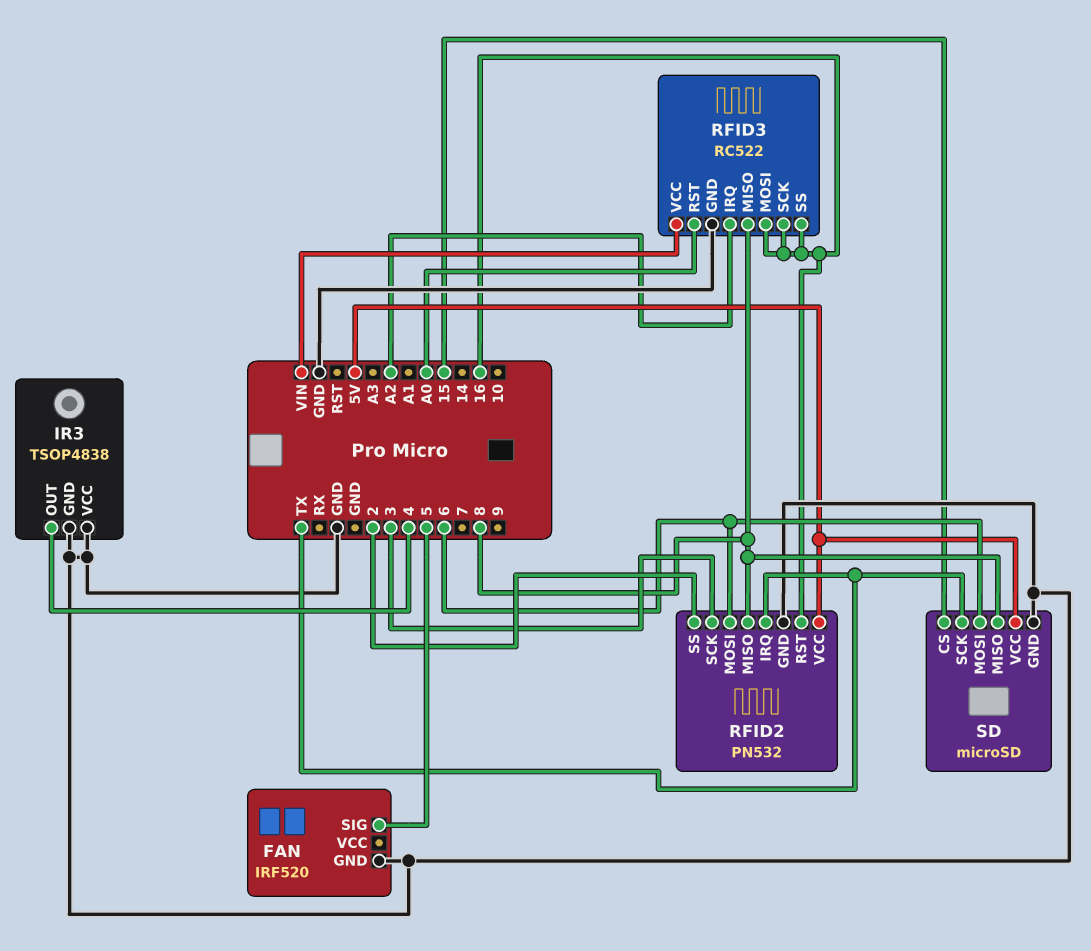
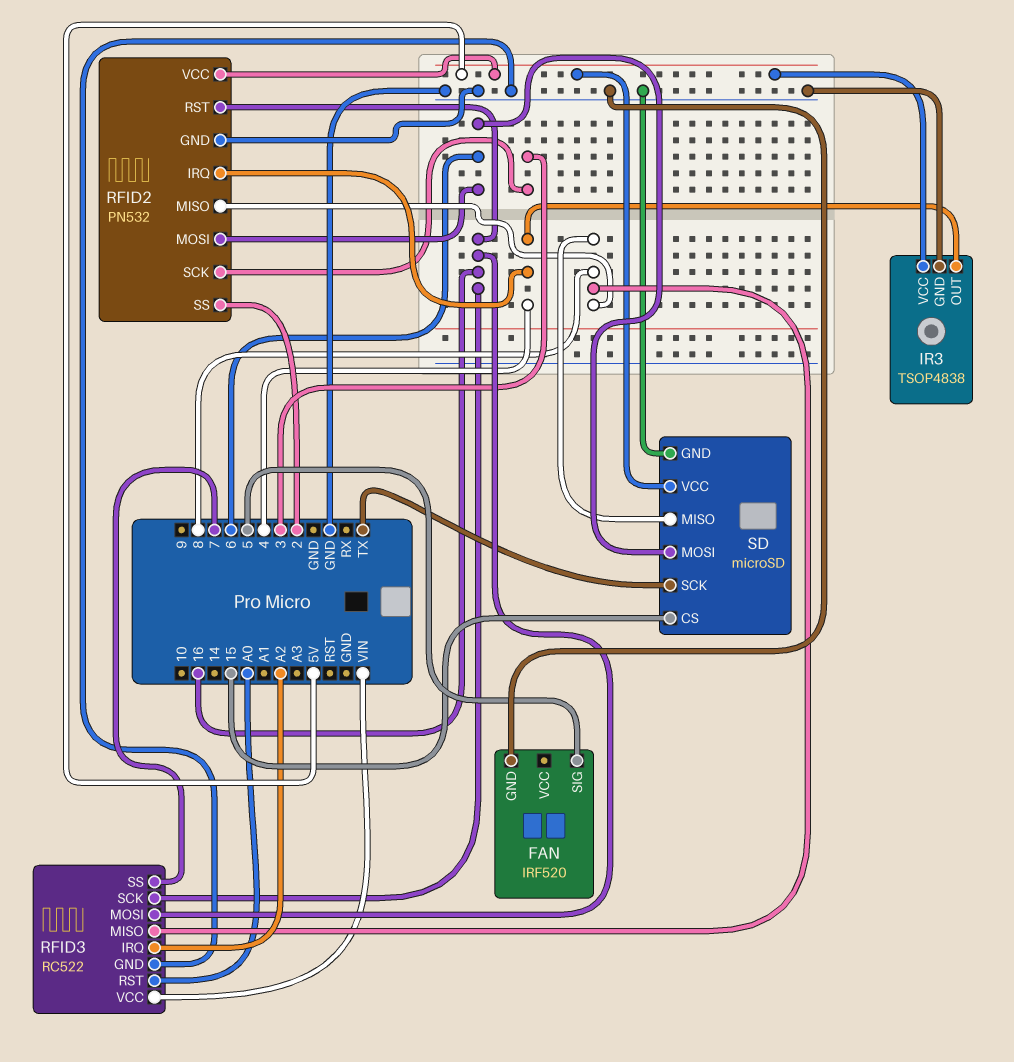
IR3 pin VCC: GND -> 5V
RFID2 pin IRQ: TX -> 4
RFID3 pin SS: 16 -> 7

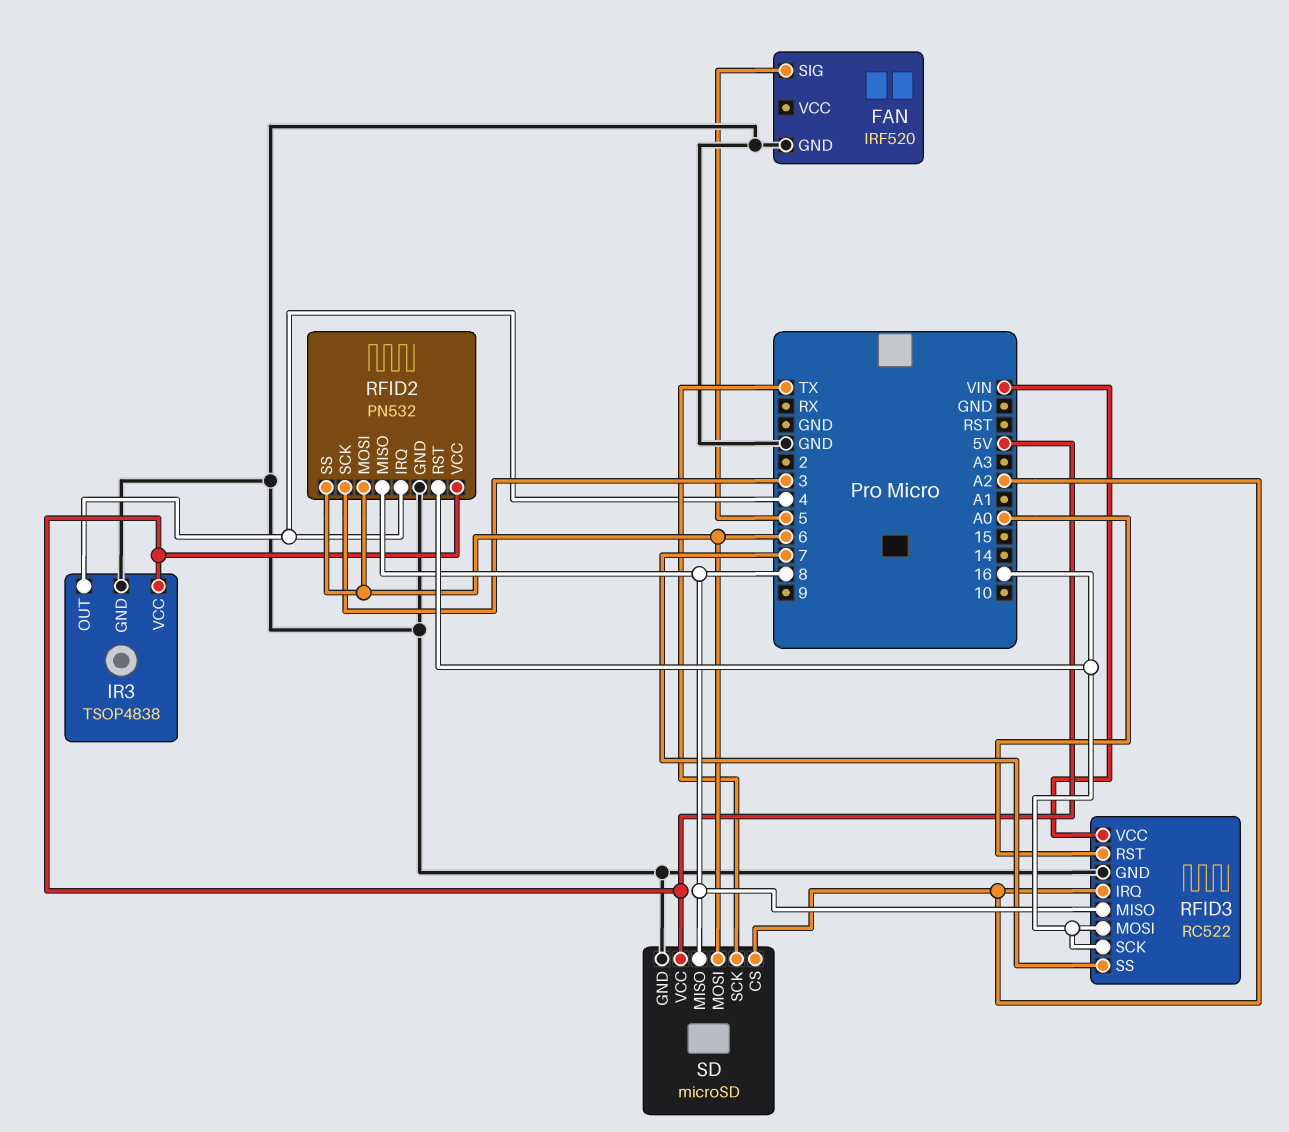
RFID2 pin SS: 2 -> 6
SD pin CS: 15 -> A2

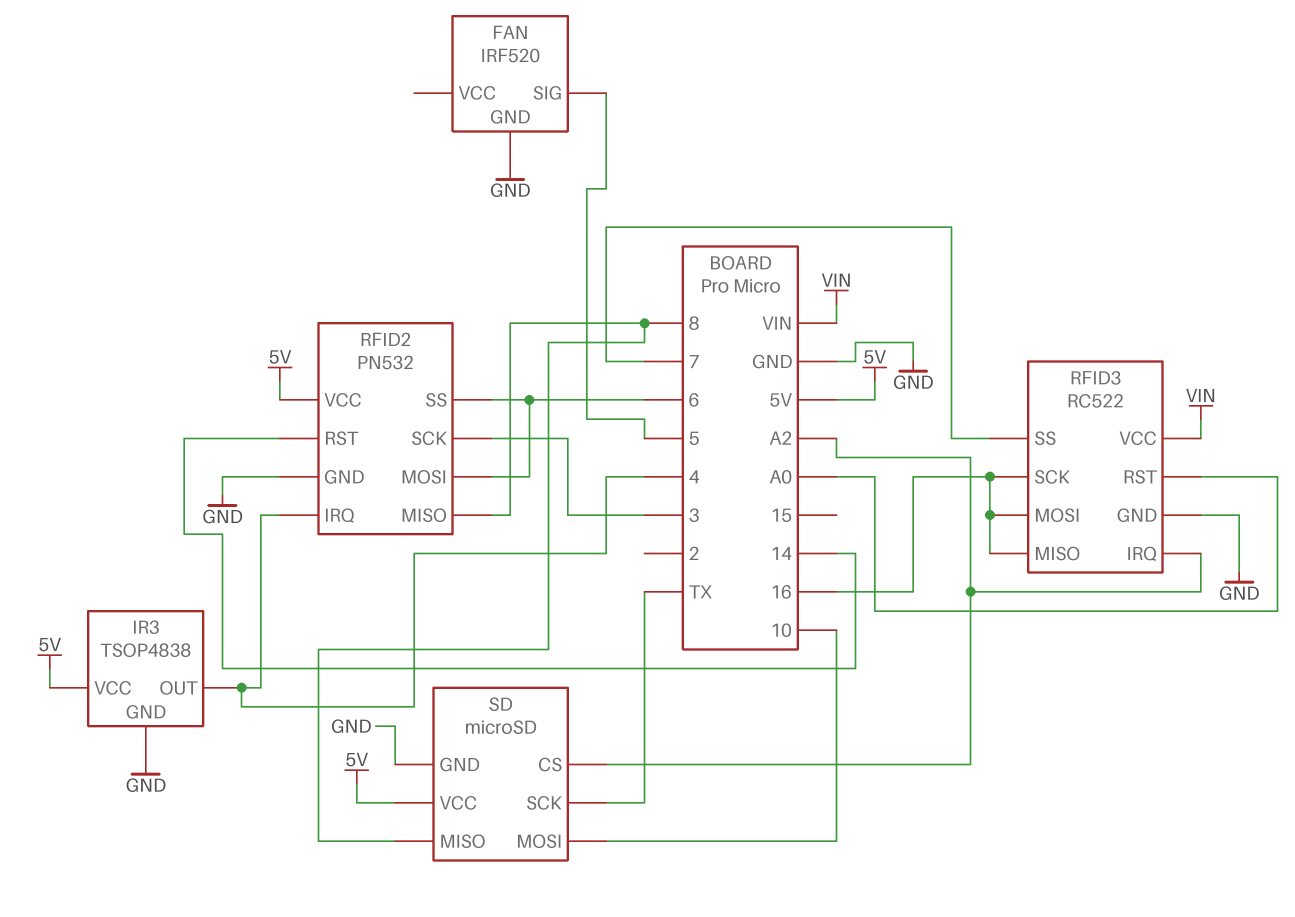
RFID2 pin RST: 16 -> 14
RFID3 pin MISO: 8 -> 16
SD pin MOSI: 6 -> 10

